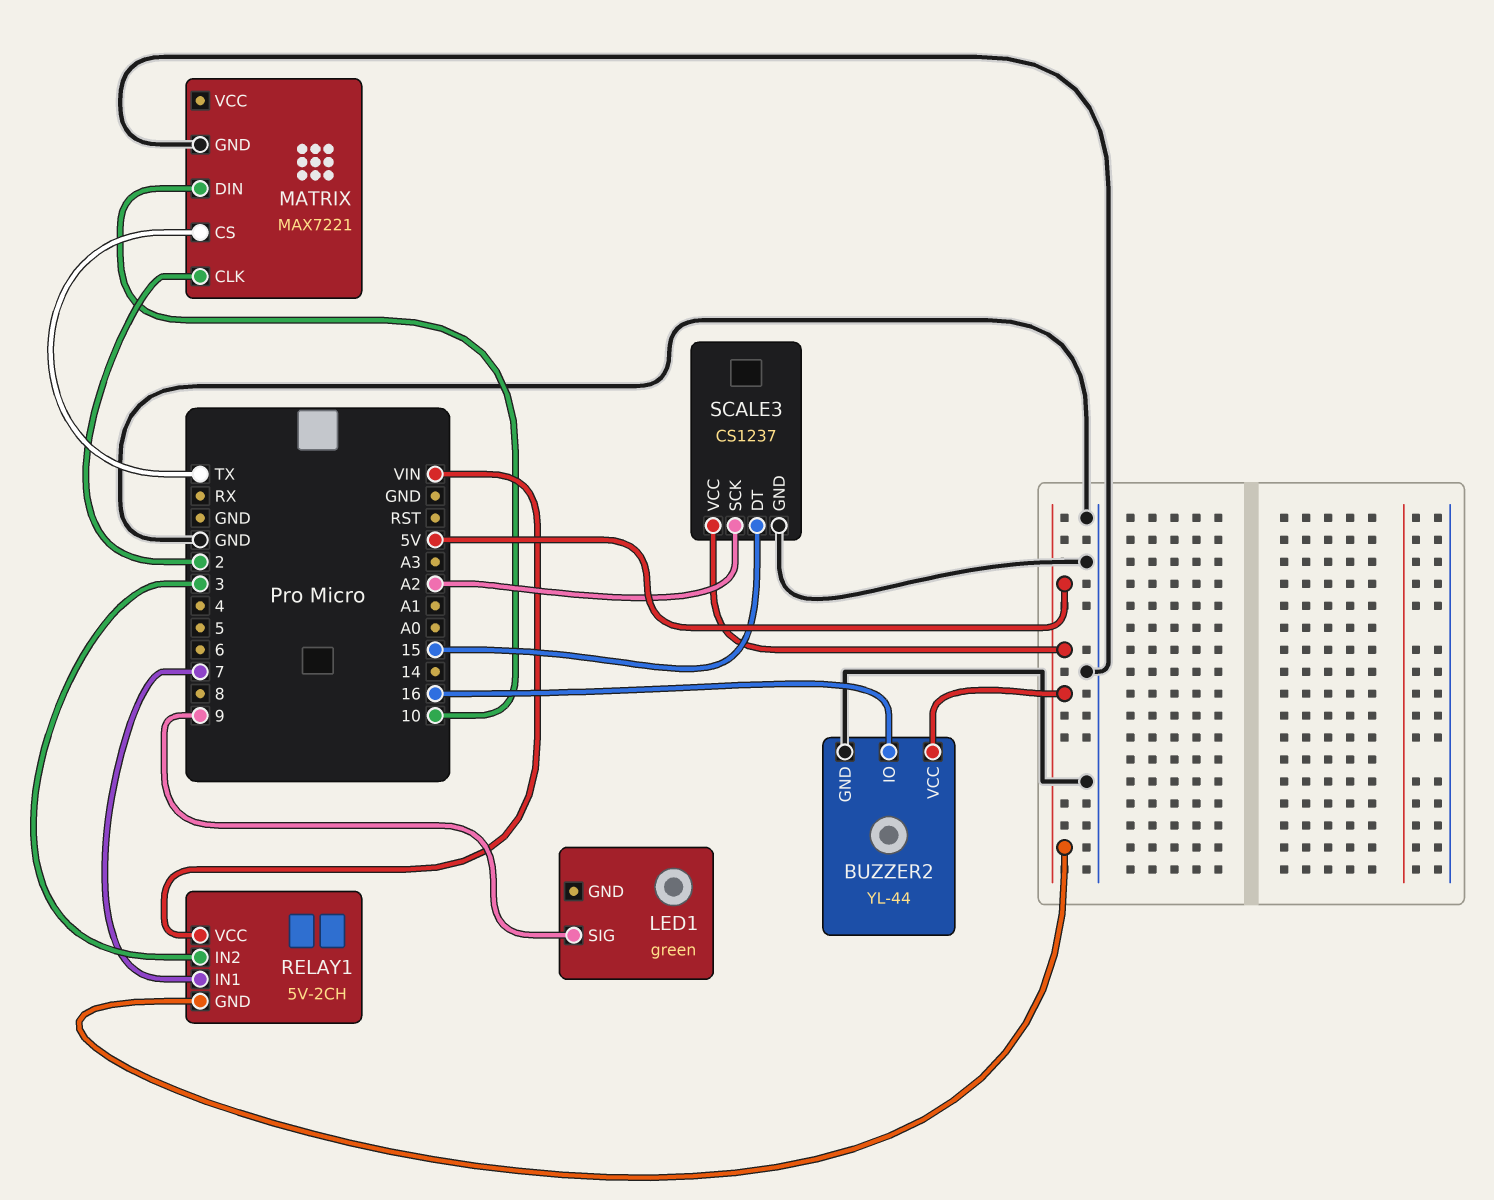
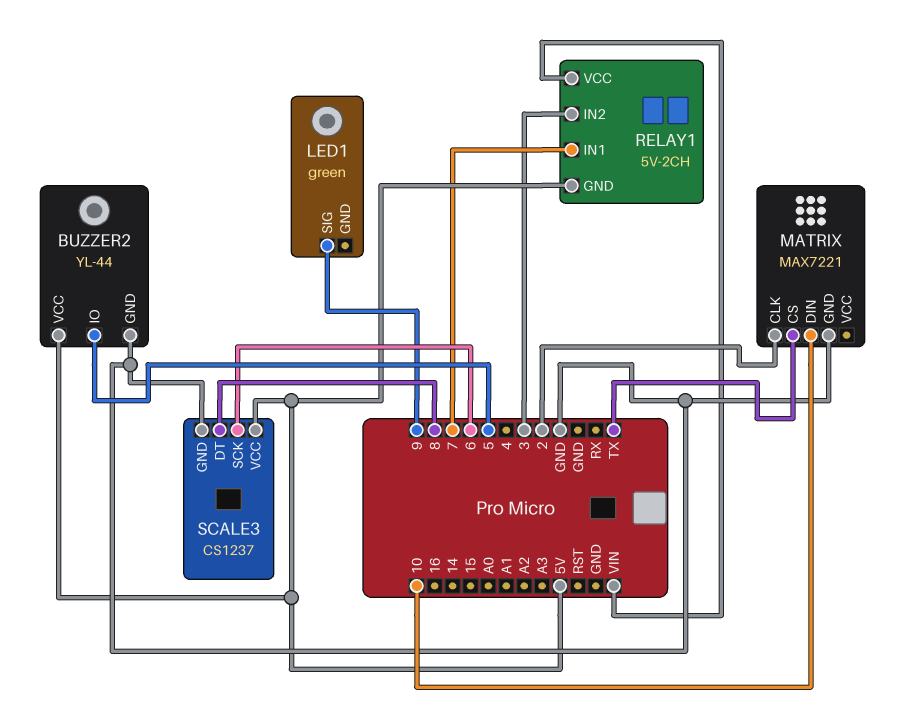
BUZZER2 pin IO: 16 -> 5
SCALE3 pin DT: 15 -> 8
SCALE3 pin SCK: A2 -> 6

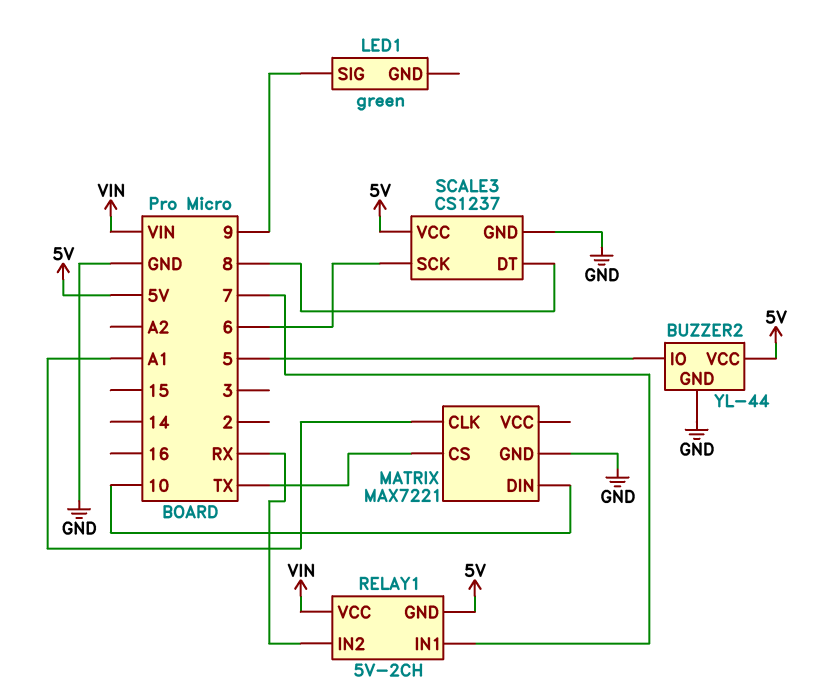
MATRIX pin CLK: 2 -> A1
RELAY1 pin IN2: 3 -> RX

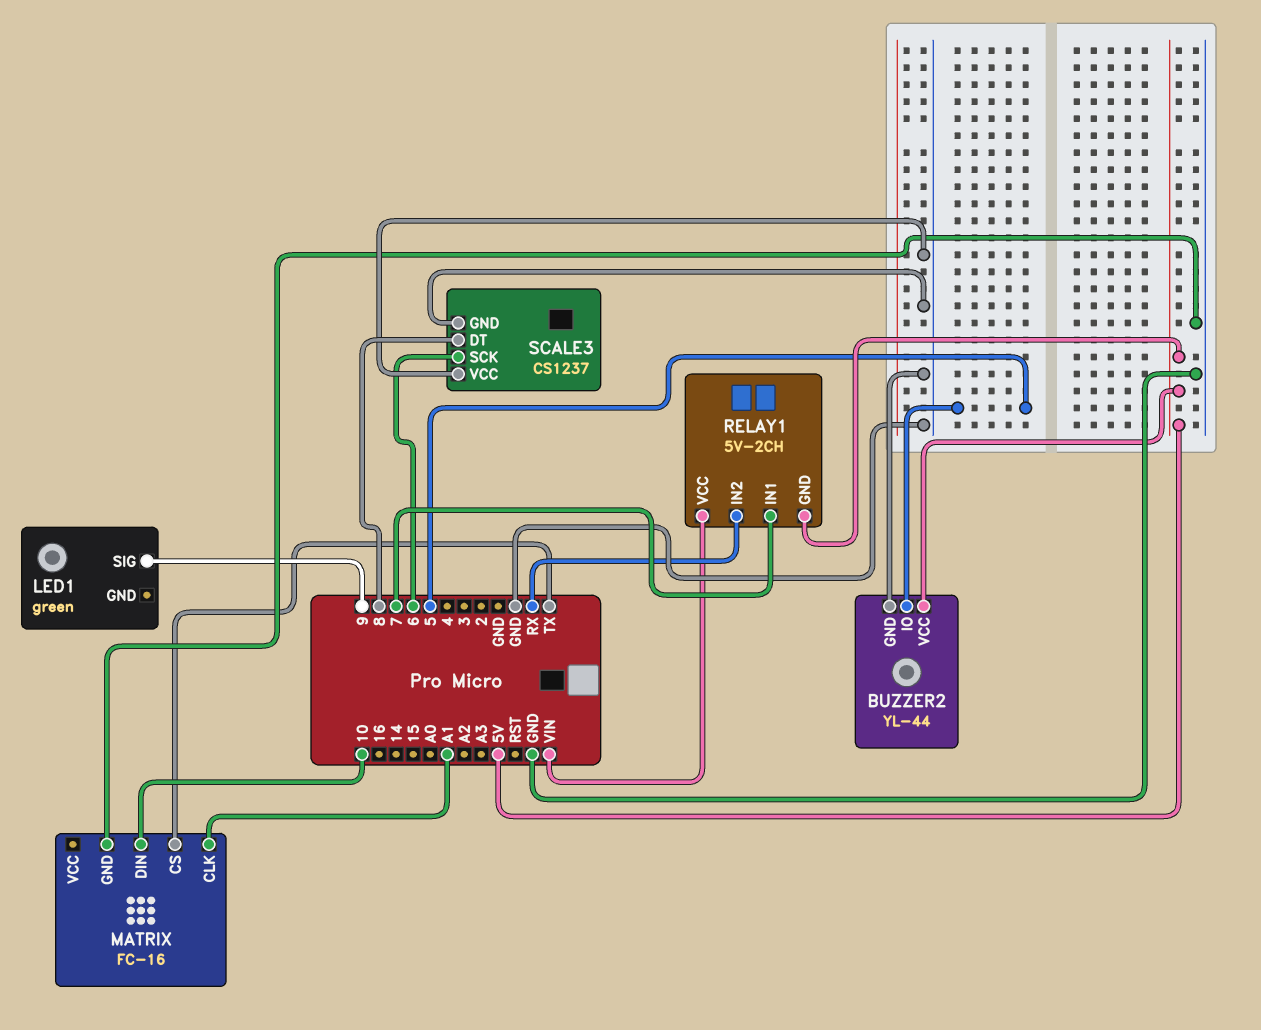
MATRIX: MAX7221 -> FC-16
SCALE3 pin VCC: 5V -> GND

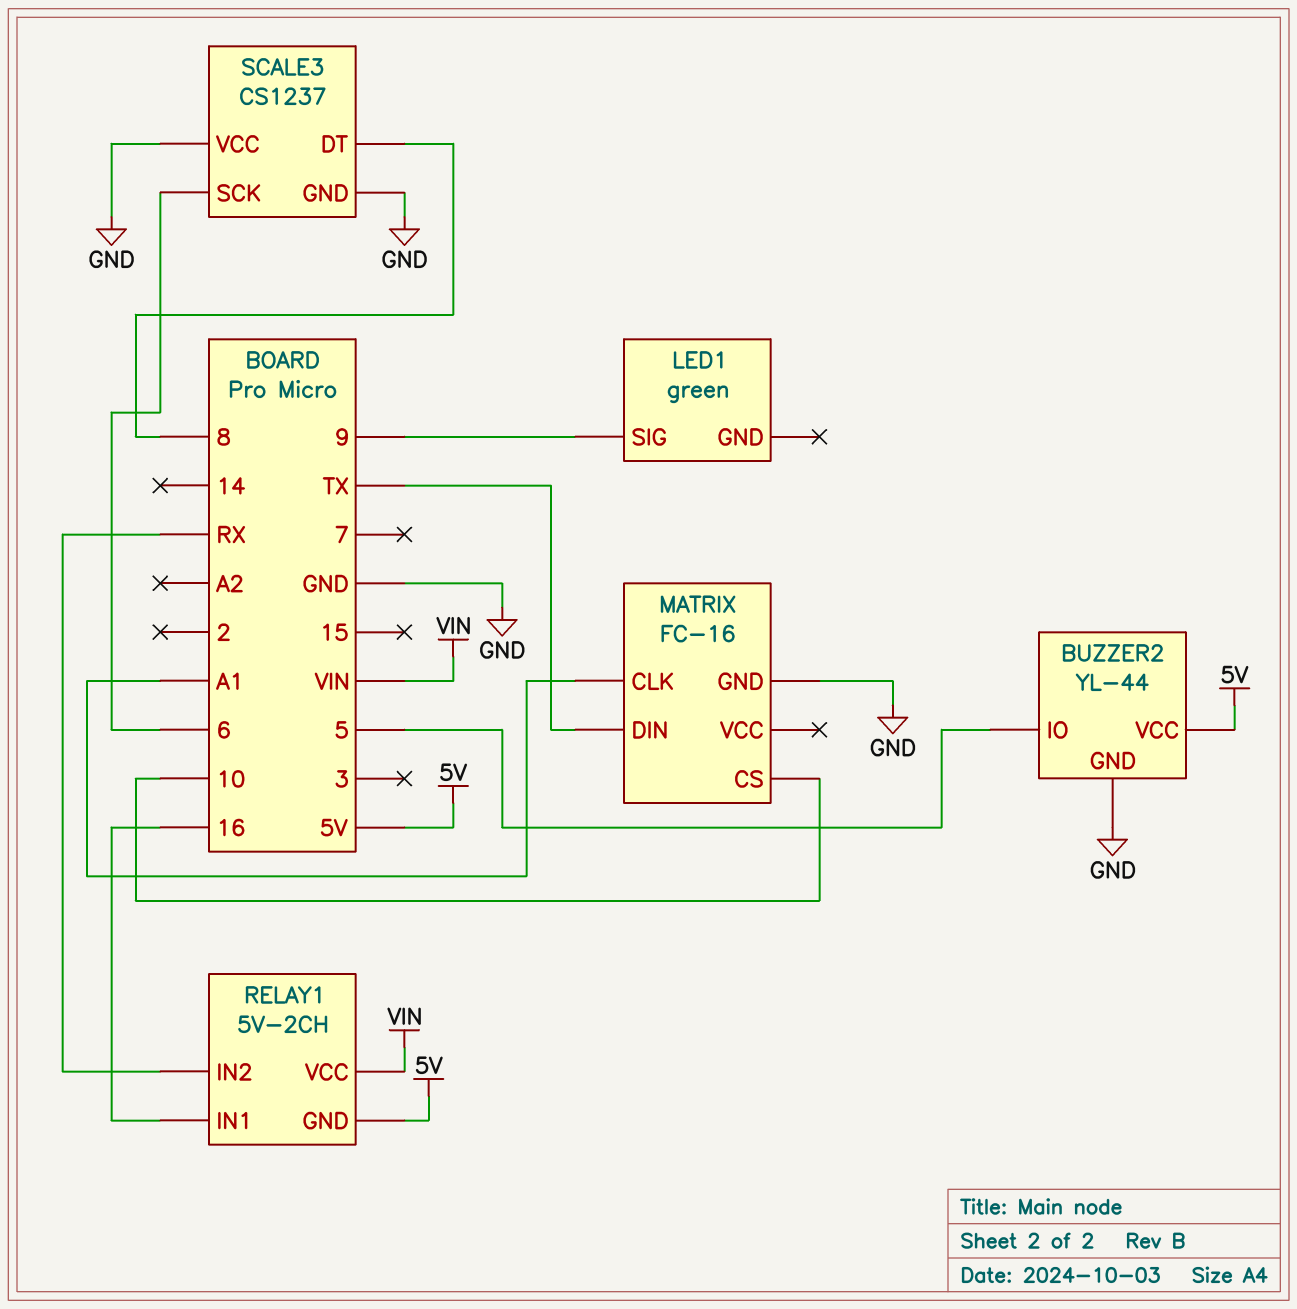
MATRIX pin CS: TX -> 10
MATRIX pin DIN: 10 -> TX
RELAY1 pin IN1: 7 -> 16

